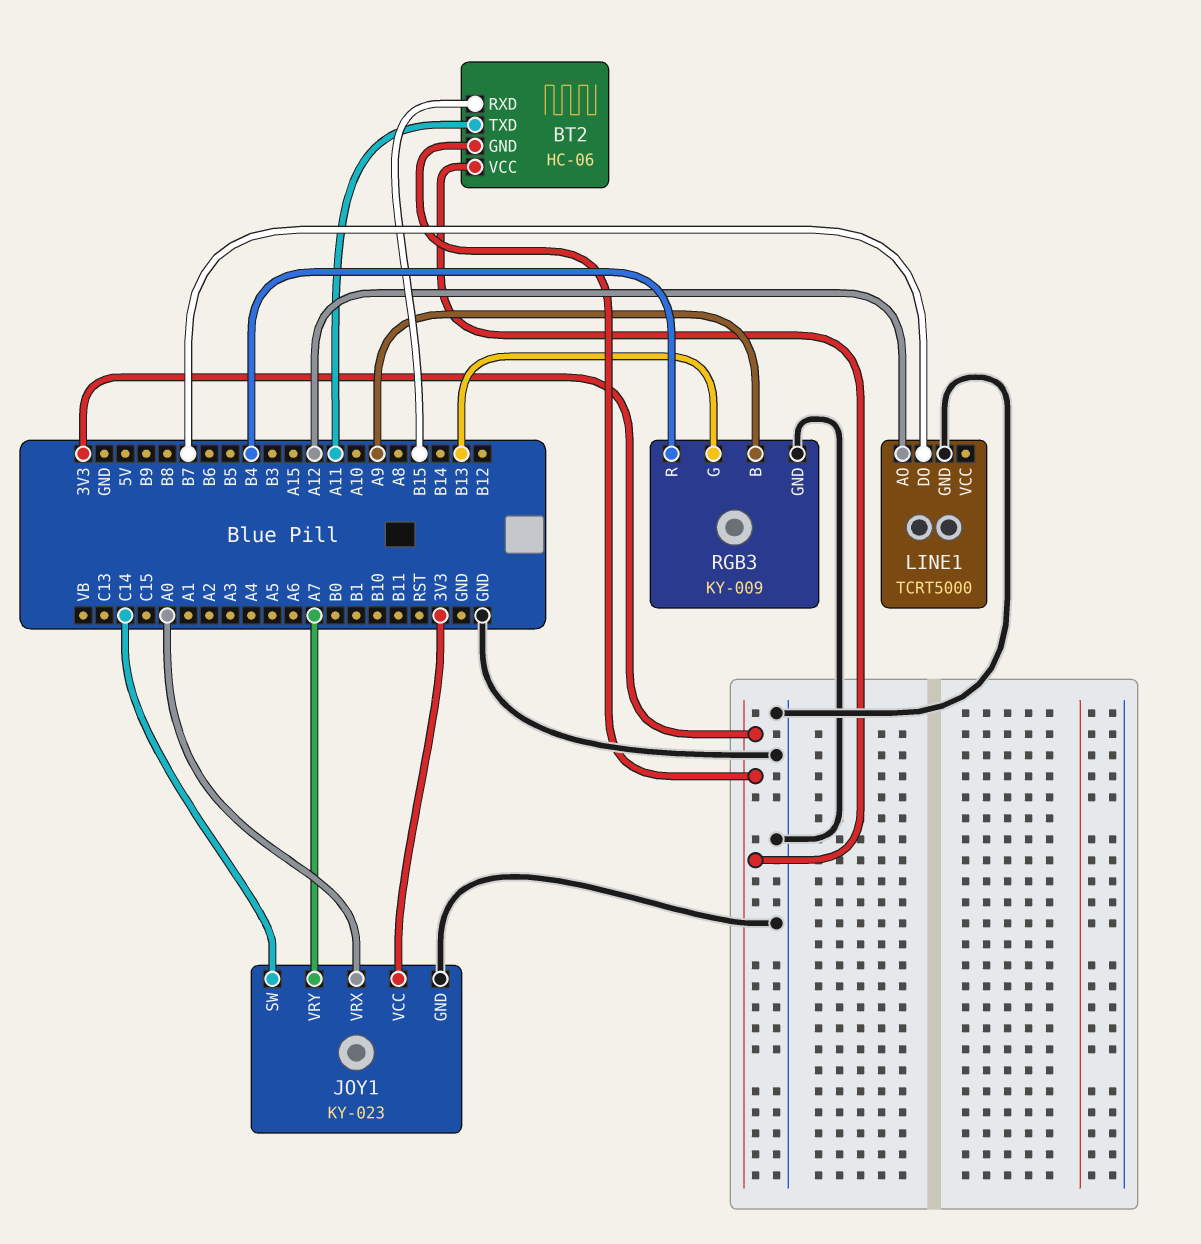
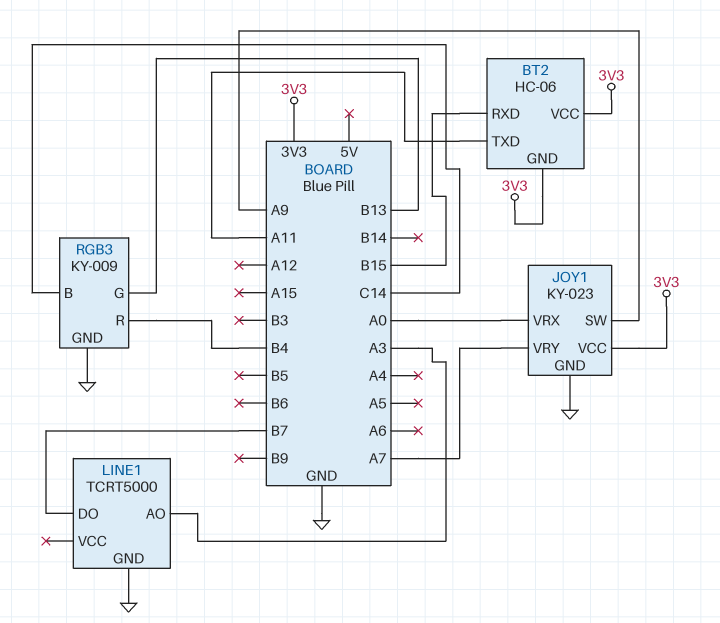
JOY1 pin SW: C14 -> A9
LINE1 pin AO: A12 -> A3
RGB3 pin B: A9 -> C14

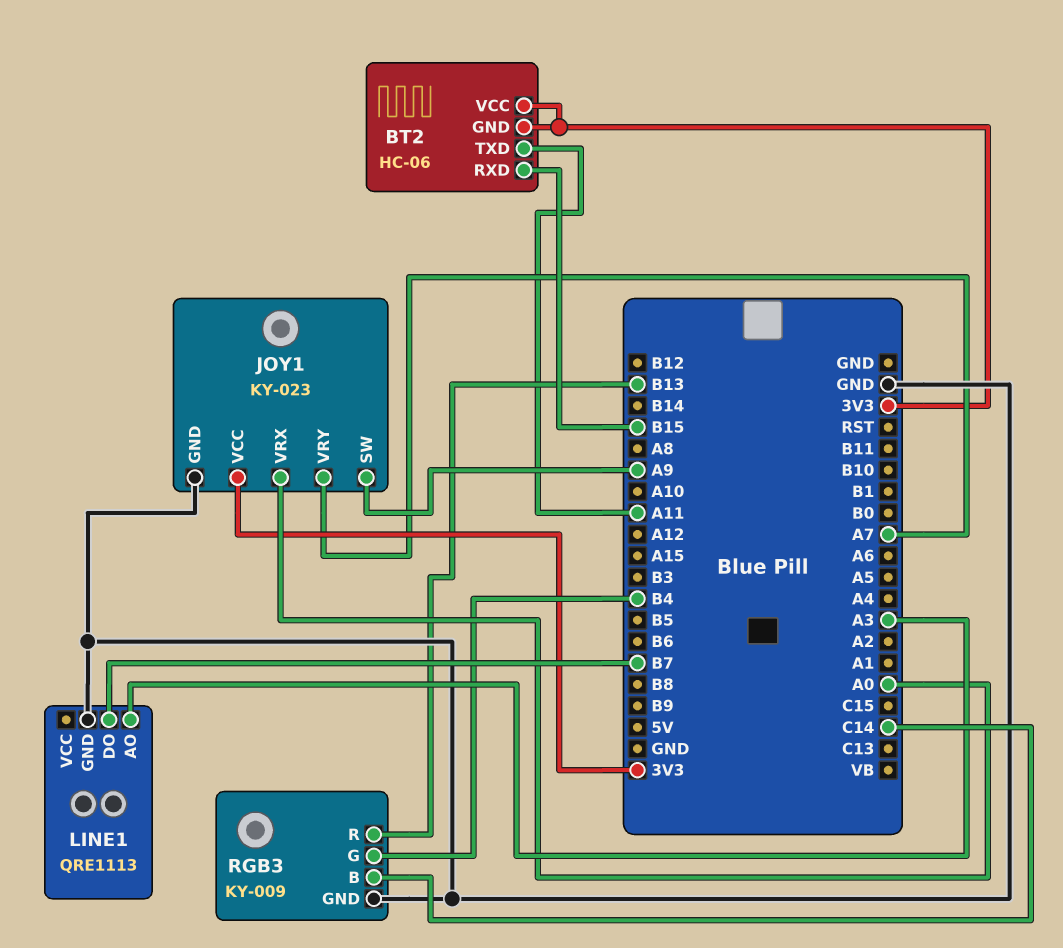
LINE1: TCRT5000 -> QRE1113
RGB3 pin G: B13 -> B4
RGB3 pin R: B4 -> B13

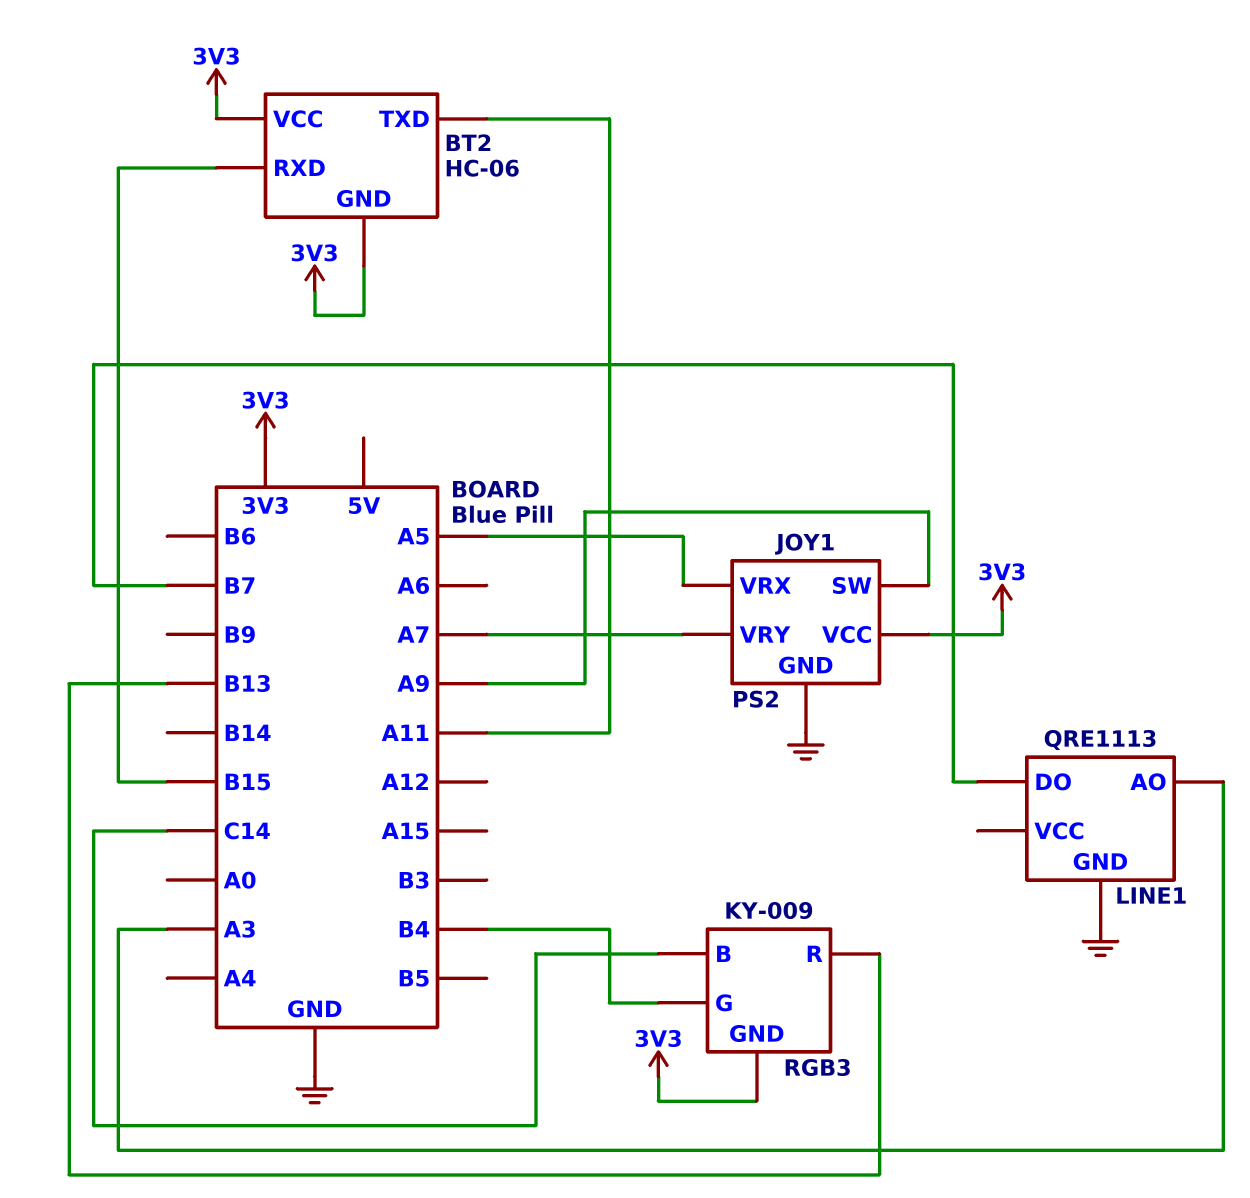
JOY1: KY-023 -> PS2
JOY1 pin VRX: A0 -> A5
RGB3 pin GND: GND -> 3V3

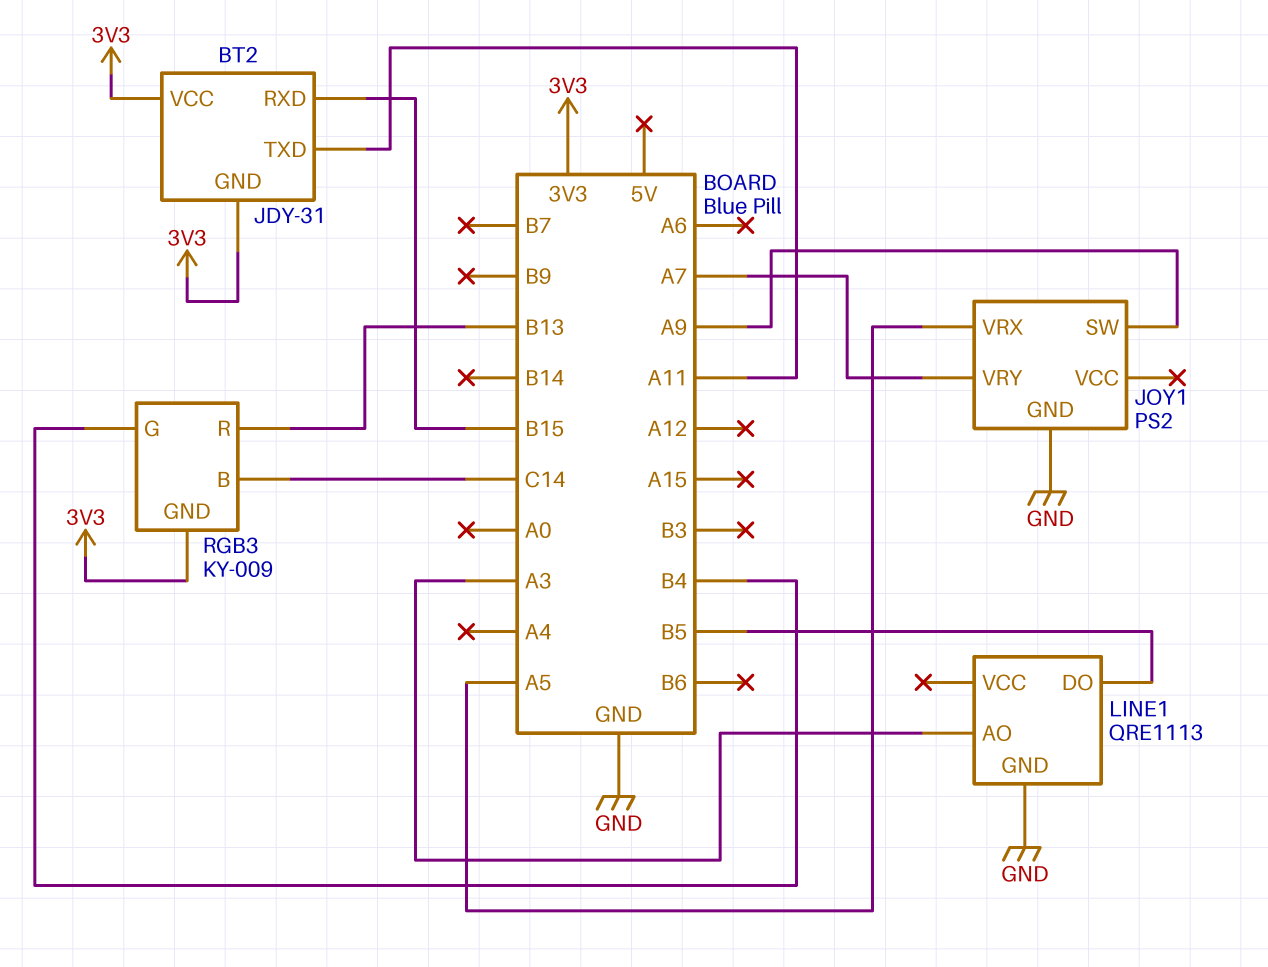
BT2: HC-06 -> JDY-31
JOY1 pin VCC: 3V3 -> none
LINE1 pin DO: B7 -> B5

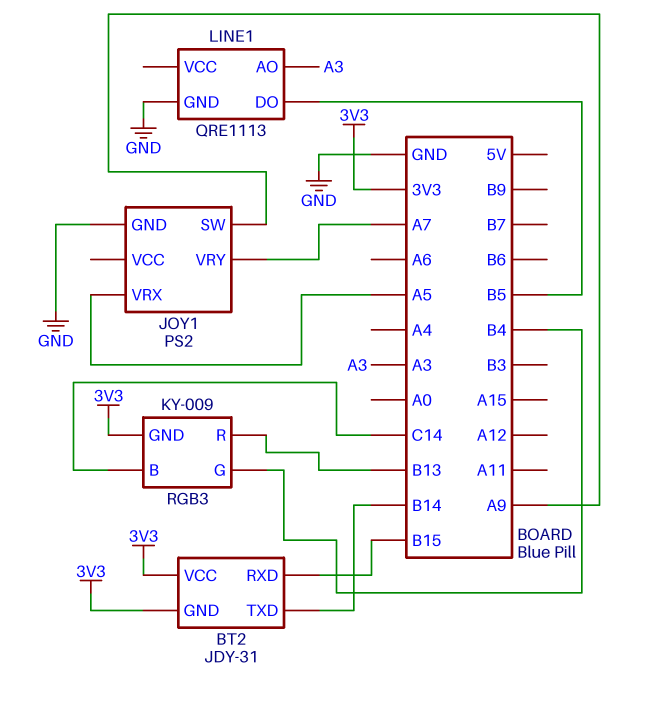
BT2 pin TXD: A11 -> B14

